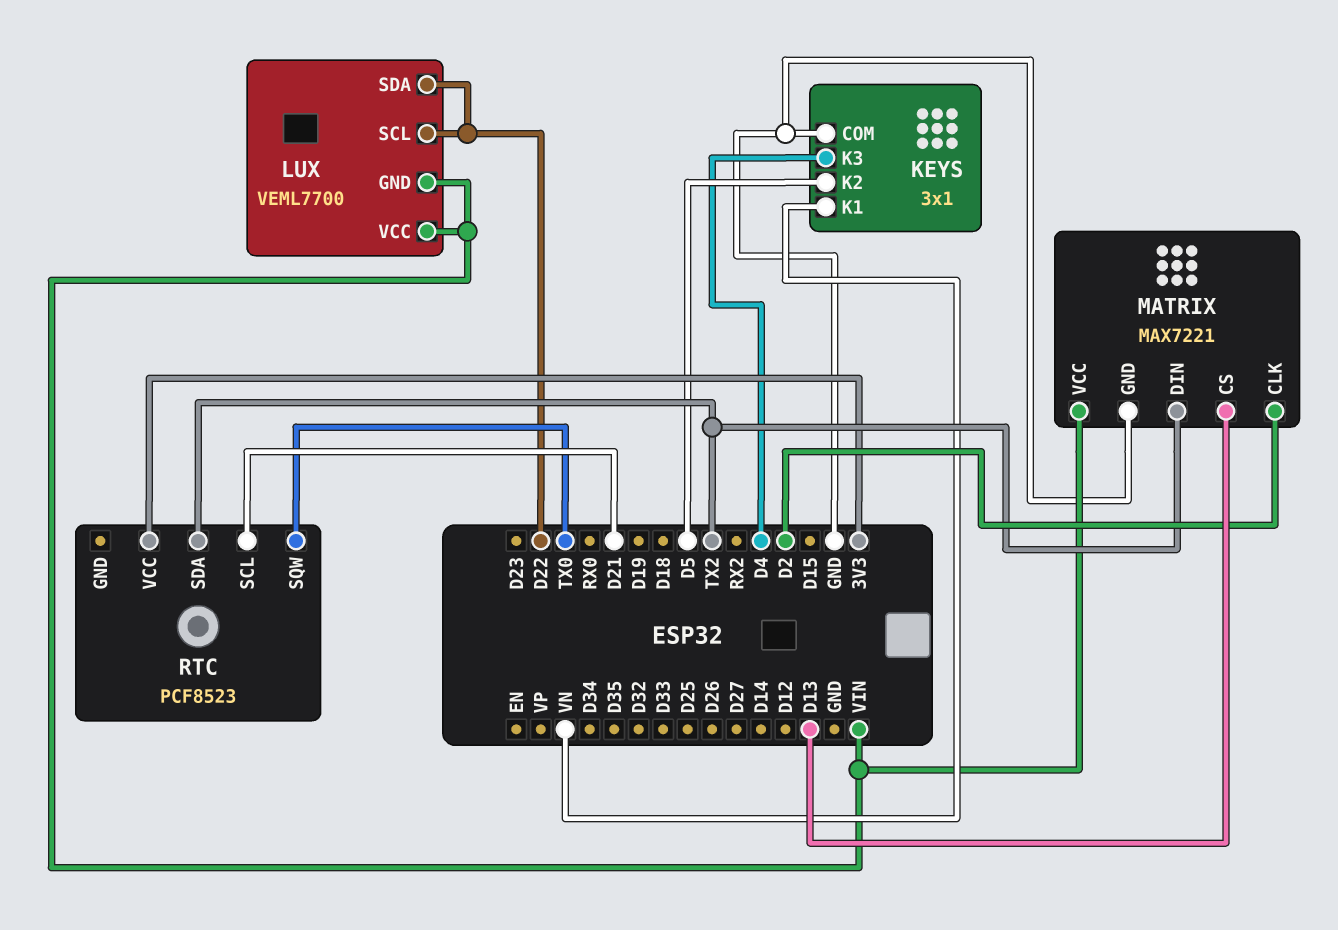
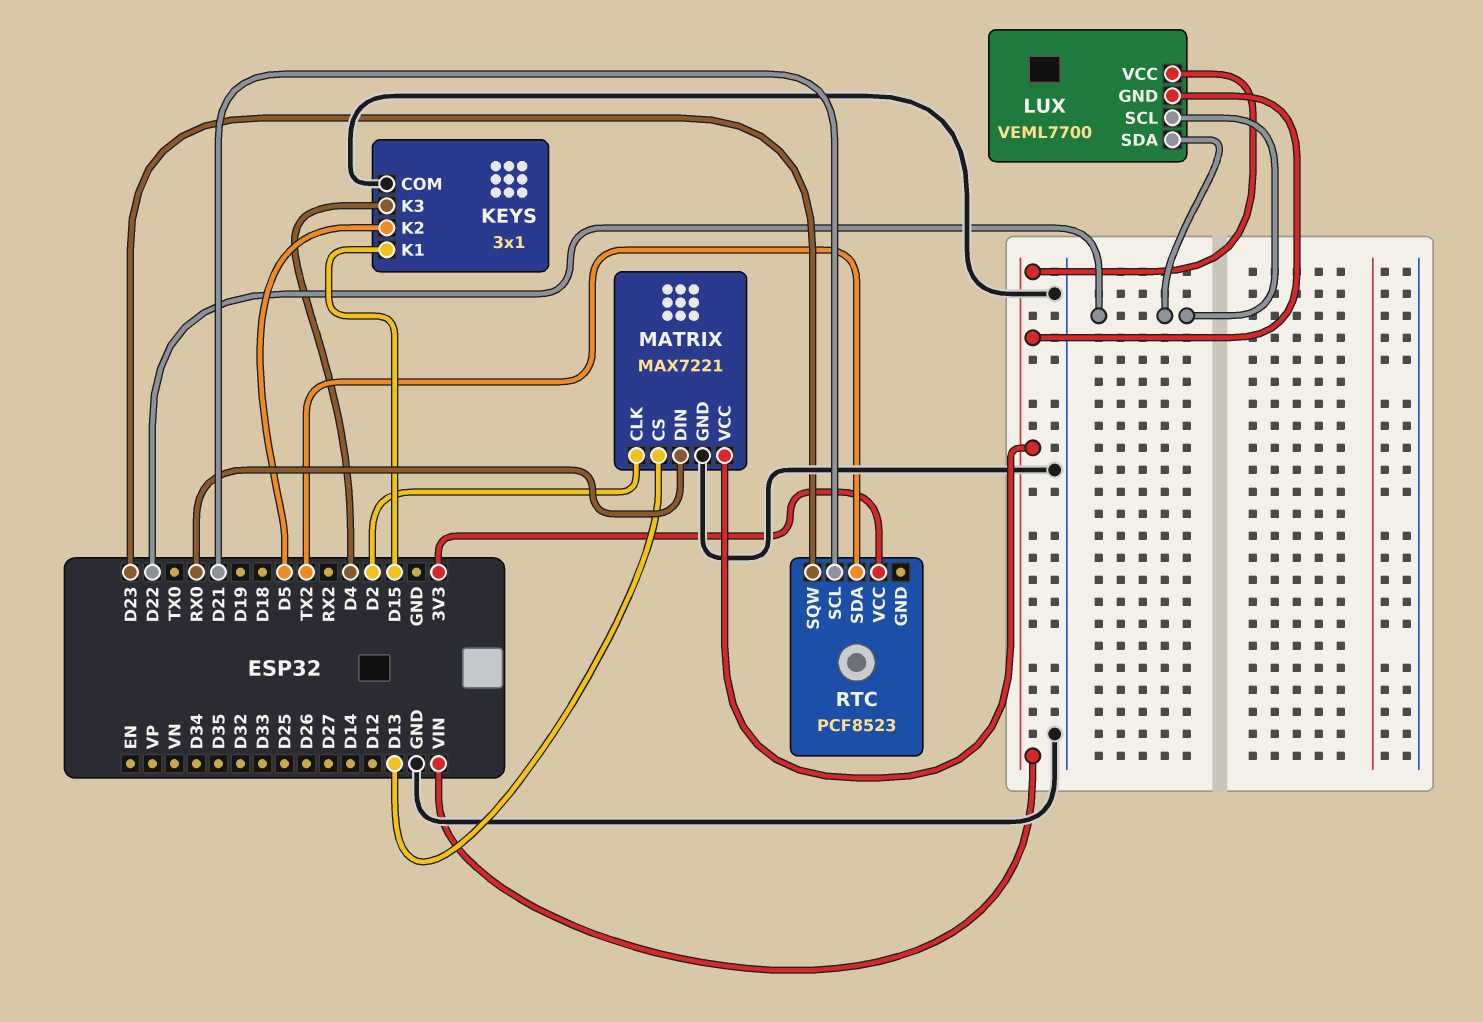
KEYS pin K1: VN -> D15
MATRIX pin DIN: TX2 -> RX0
RTC pin SQW: TX0 -> D23

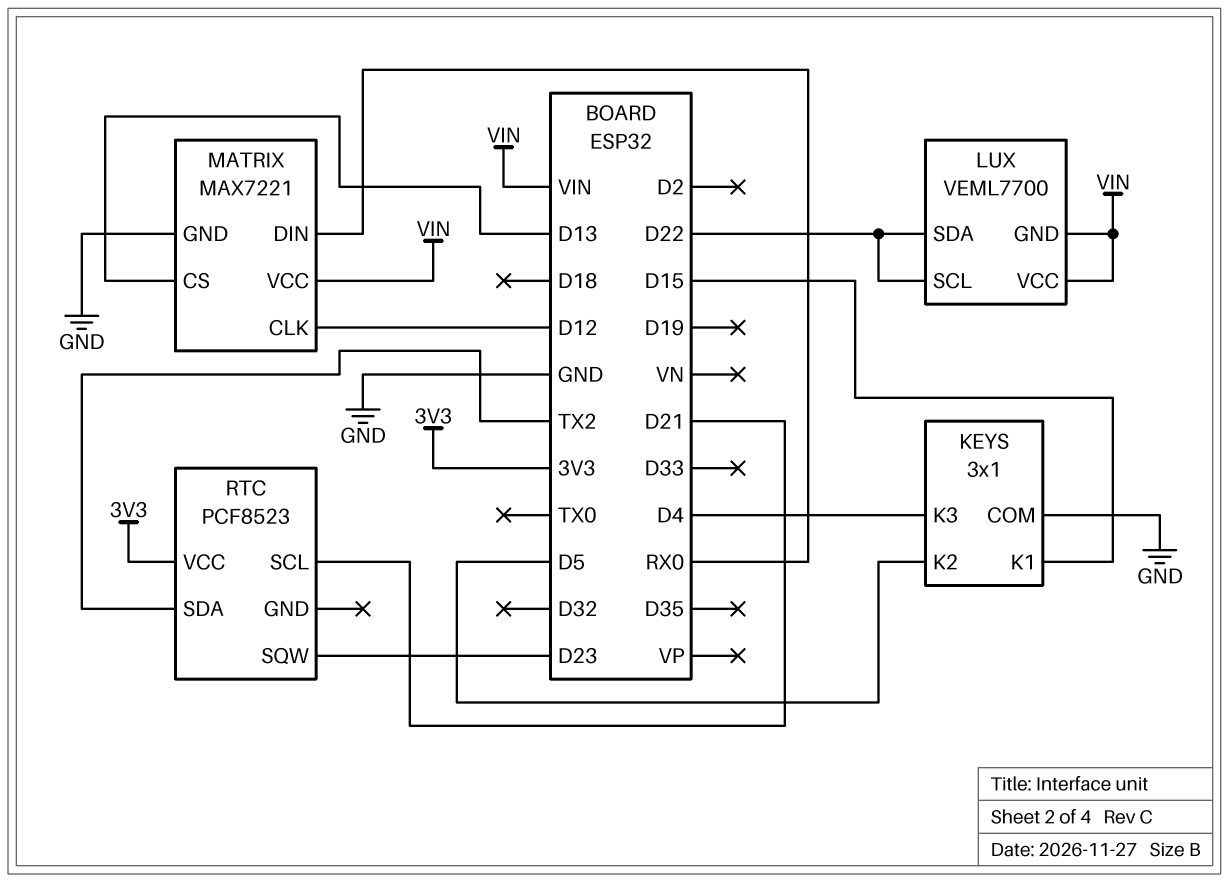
MATRIX pin CLK: D2 -> D12

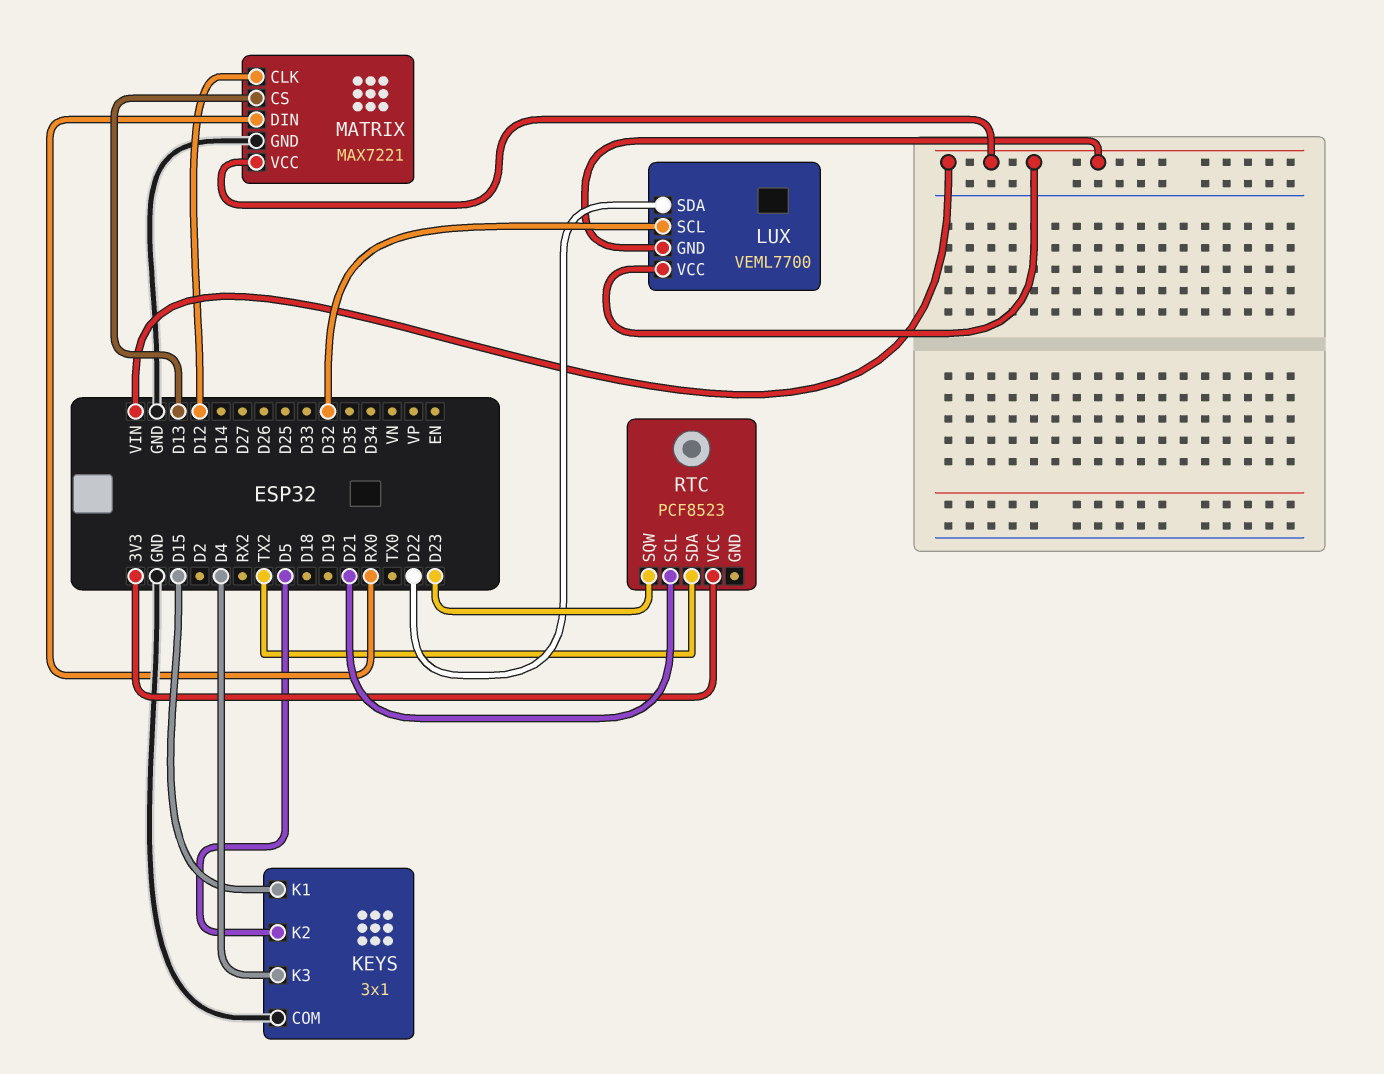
LUX pin SCL: D22 -> D32

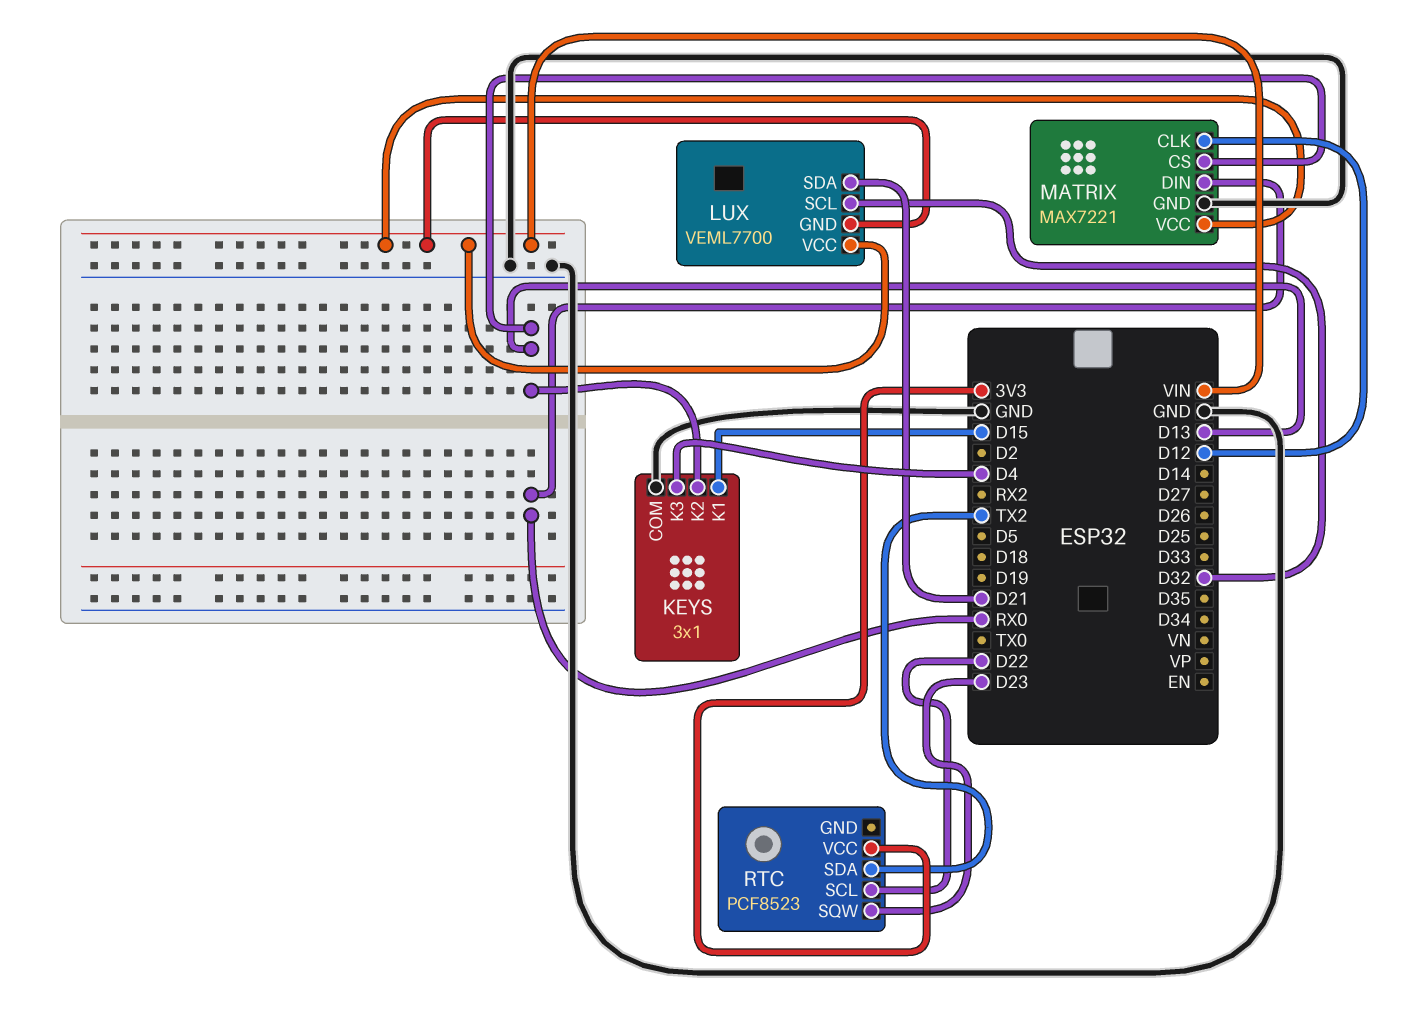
KEYS pin K2: D5 -> D13
LUX pin SDA: D22 -> D21
RTC pin SCL: D21 -> D22

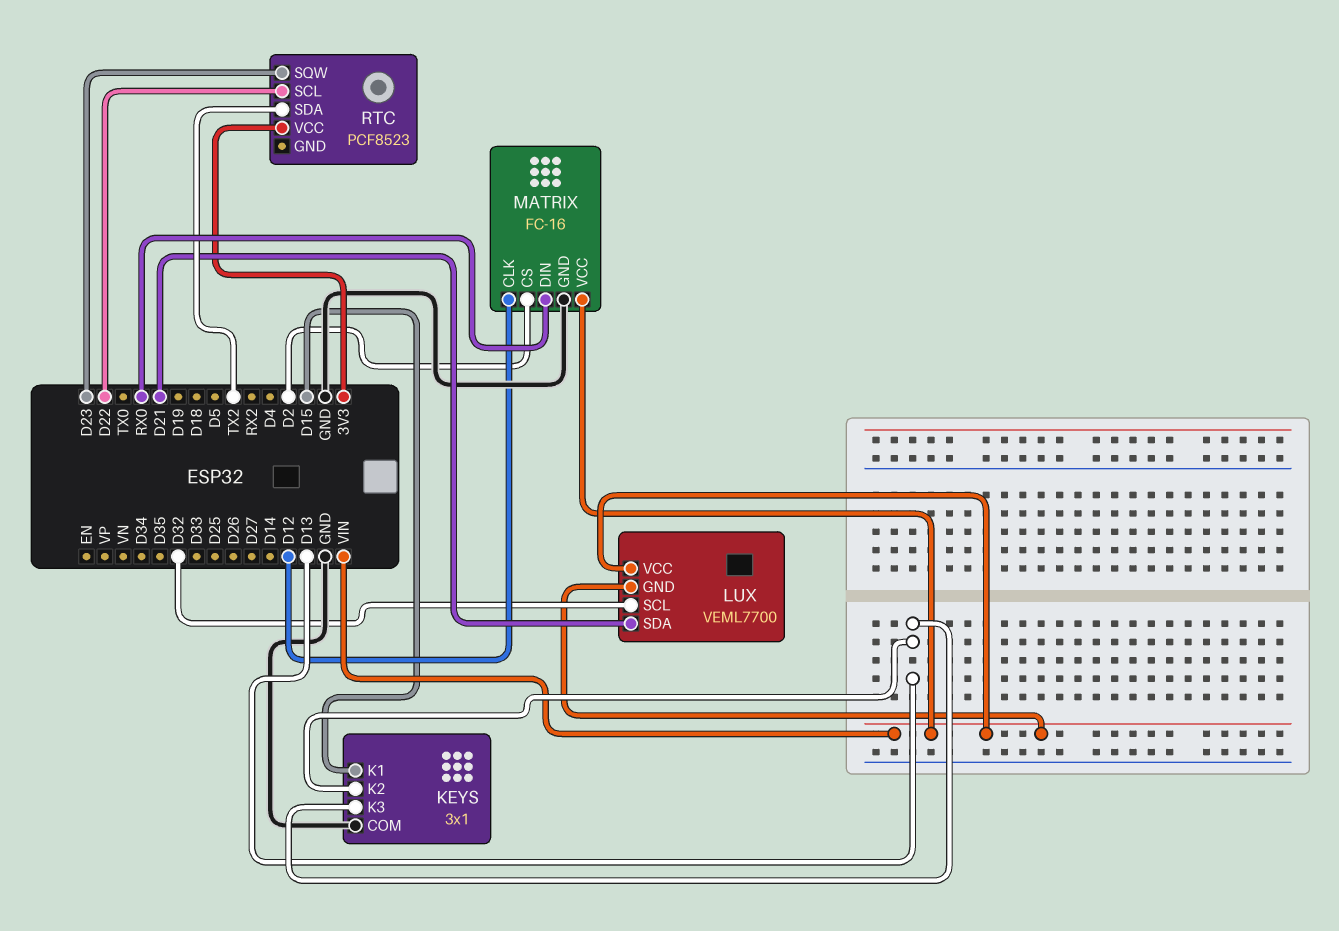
KEYS pin K3: D4 -> D13
MATRIX: MAX7221 -> FC-16
MATRIX pin CS: D13 -> D2

